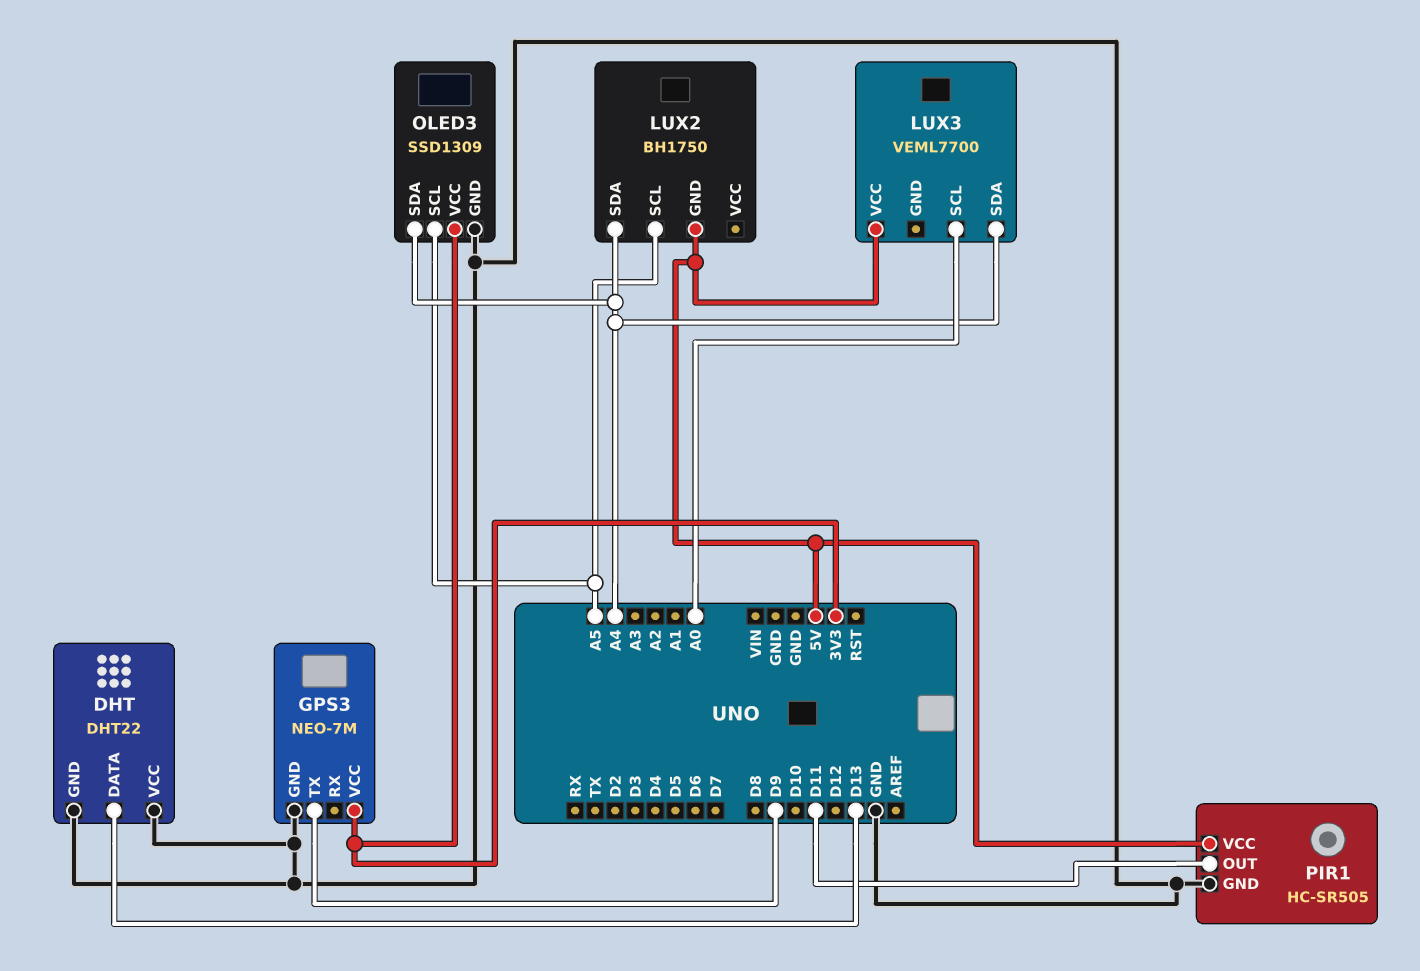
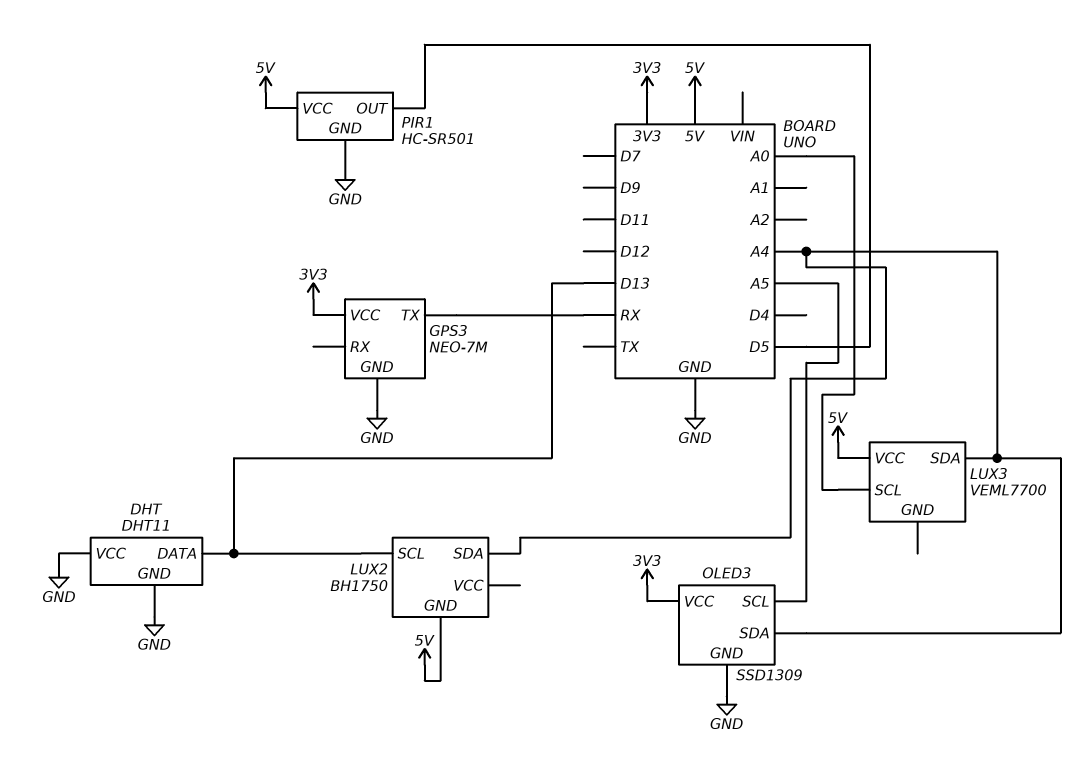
DHT: DHT22 -> DHT11
GPS3 pin TX: D9 -> RX
LUX2 pin SCL: A5 -> D13
PIR1: HC-SR505 -> HC-SR501
PIR1 pin OUT: D11 -> D5

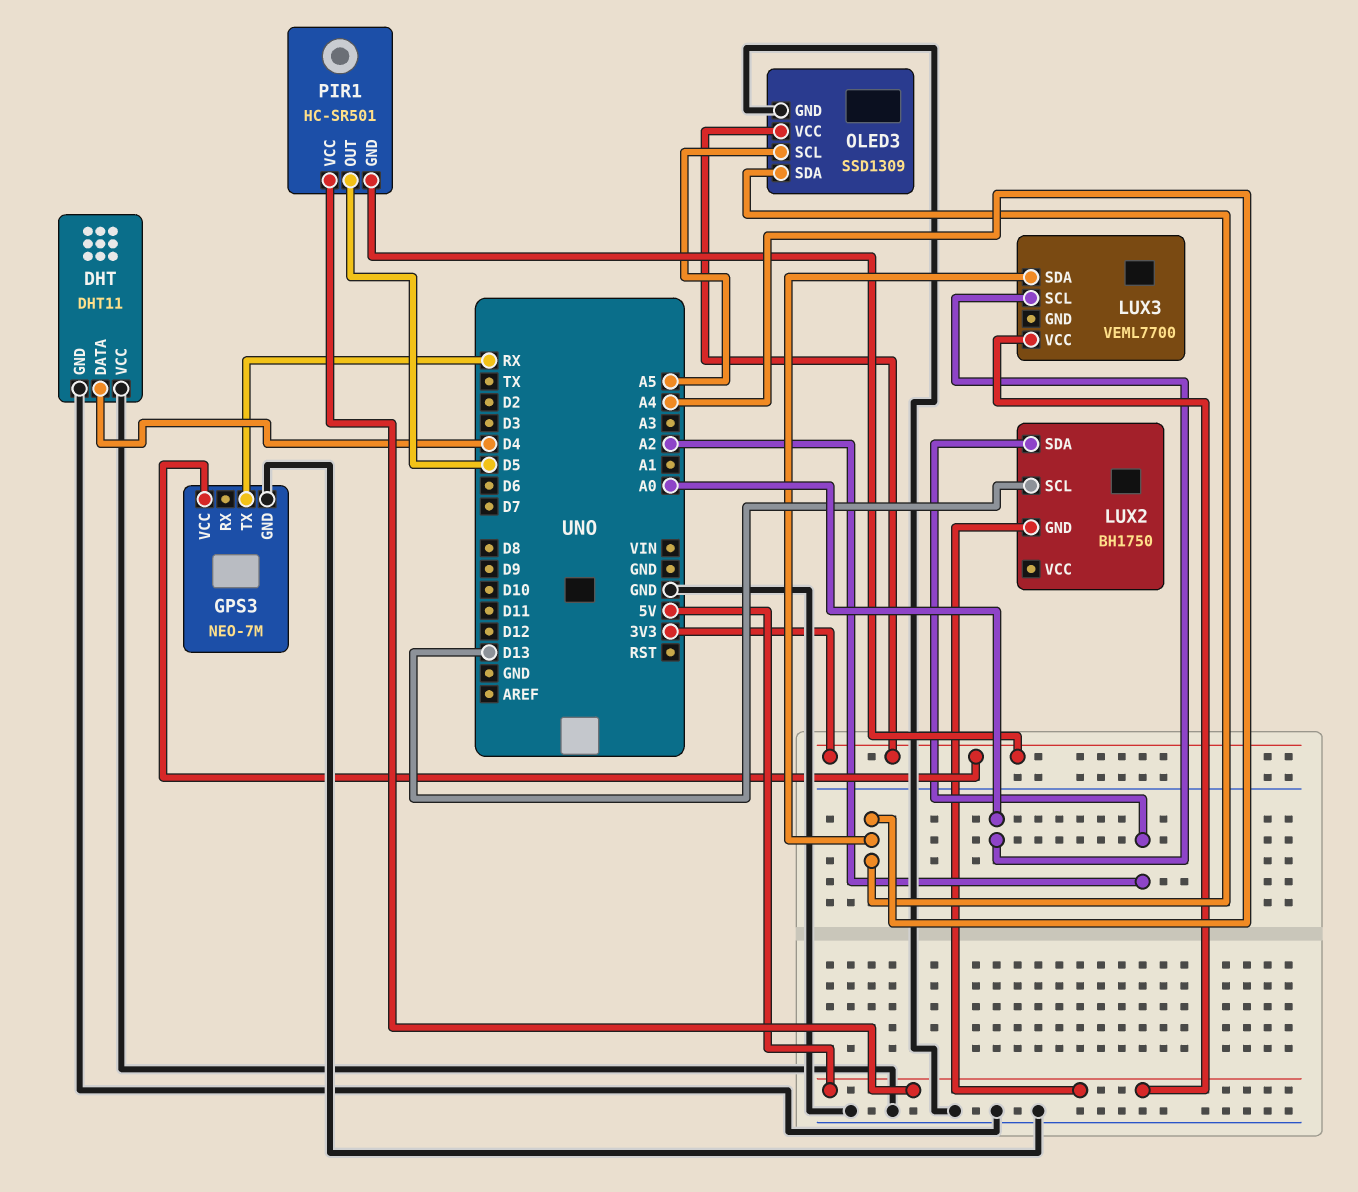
DHT pin DATA: D13 -> D4
LUX2 pin SDA: A4 -> A2
PIR1 pin GND: GND -> 3V3

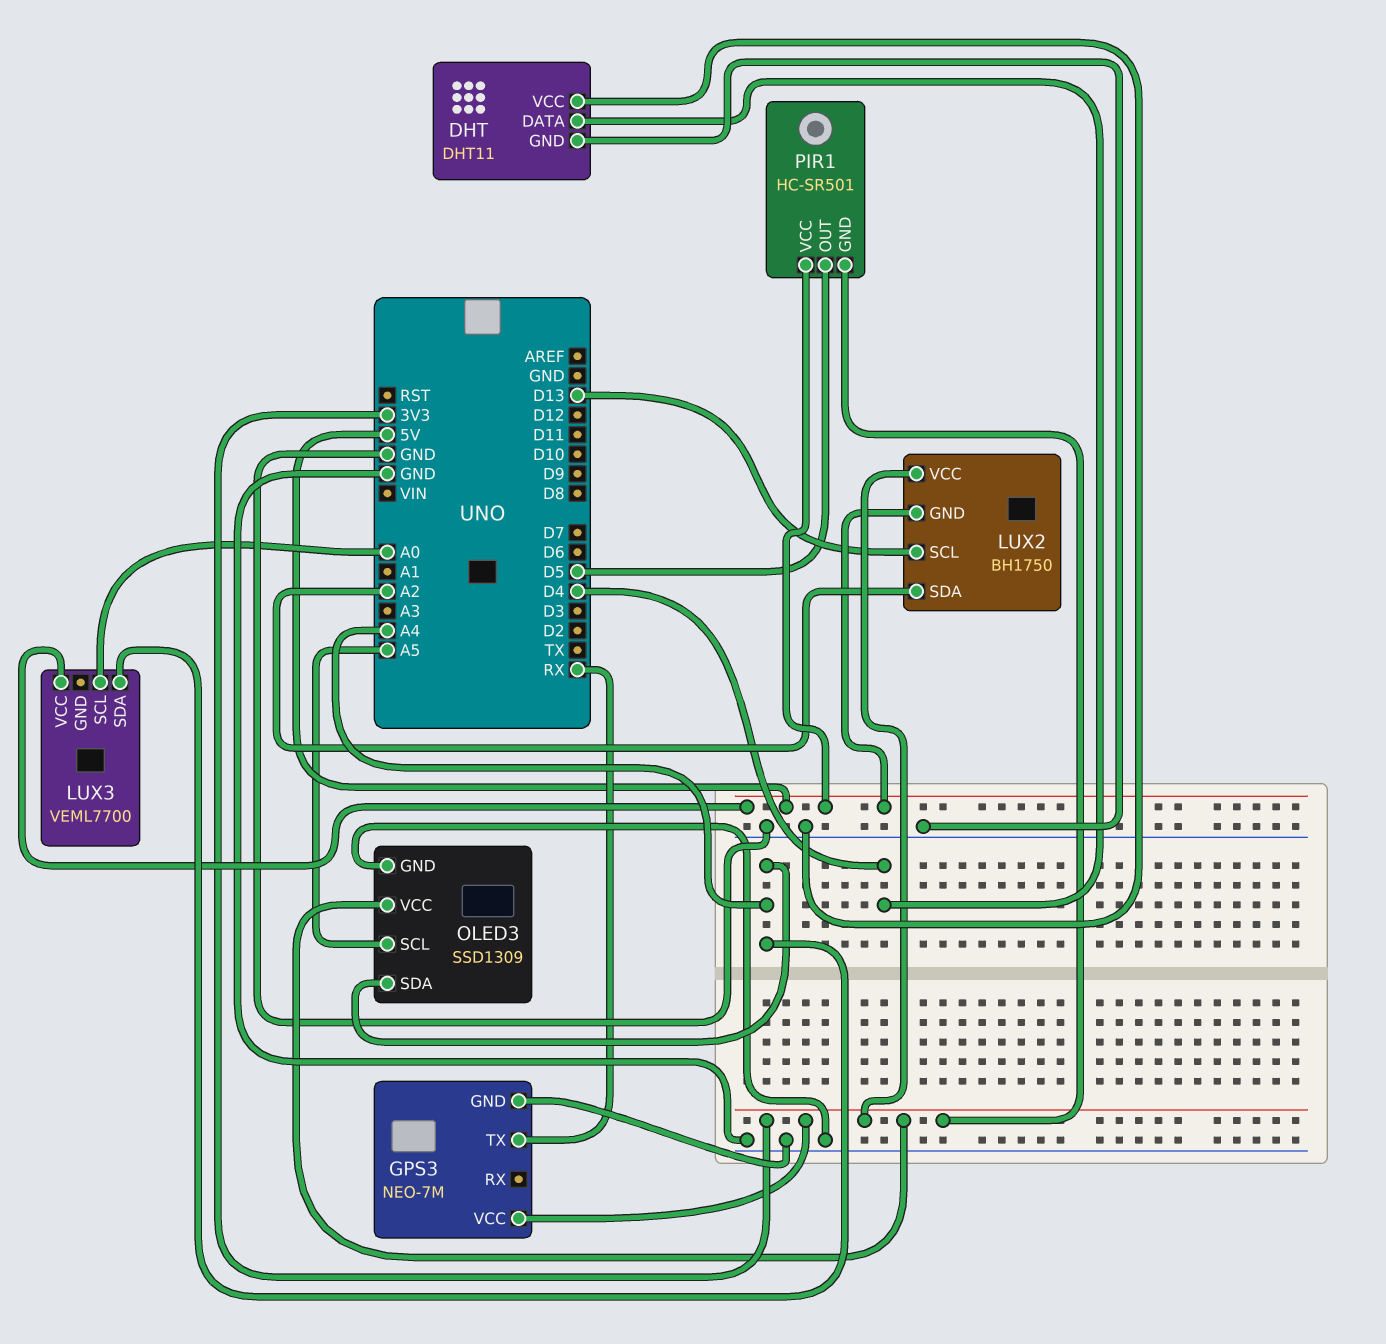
LUX2 pin VCC: none -> 3V3

